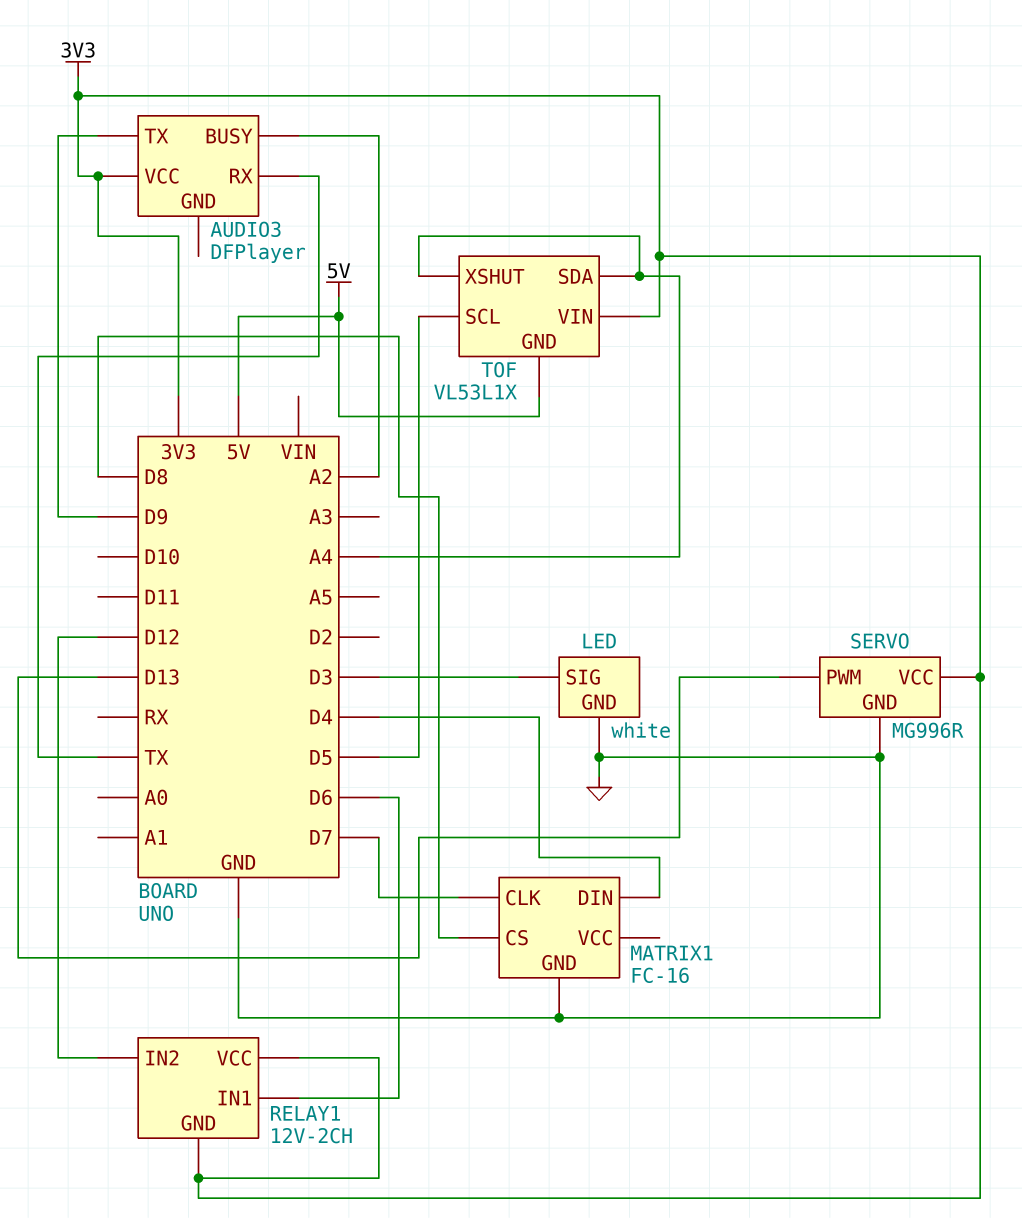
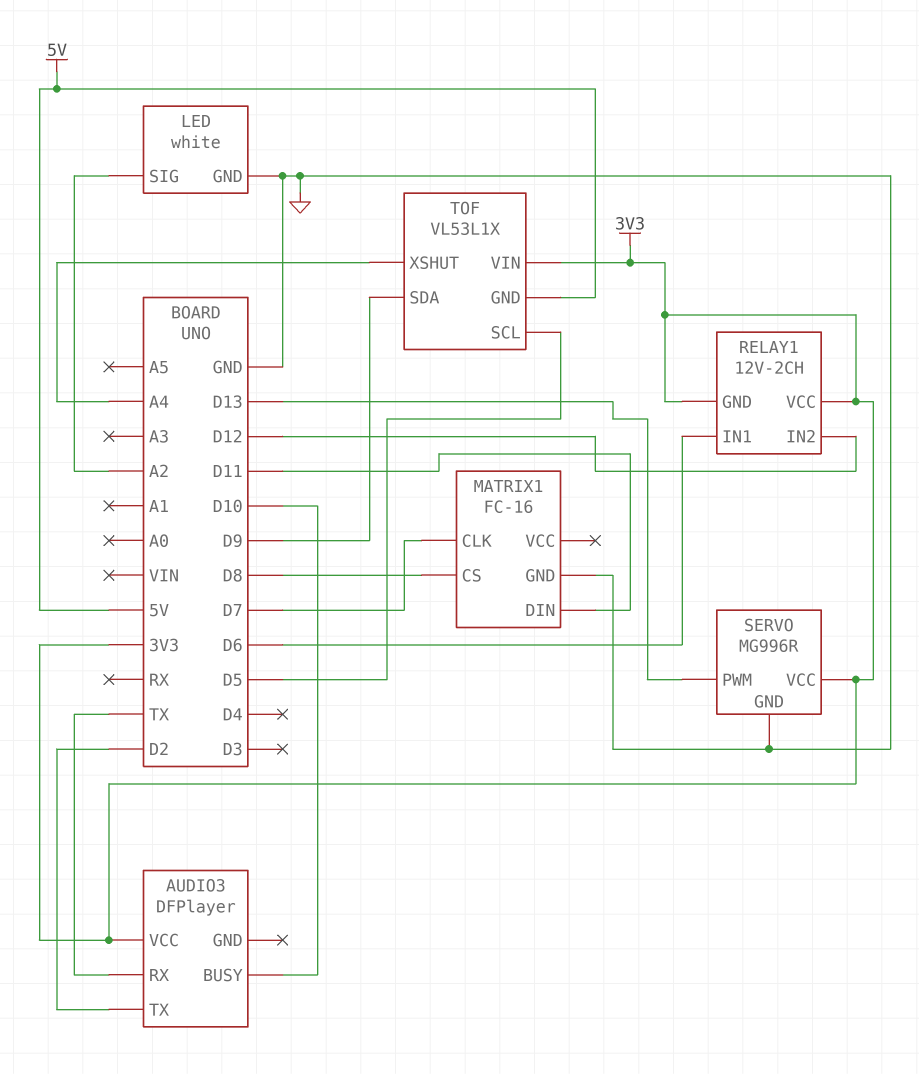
AUDIO3 pin BUSY: A2 -> D10
AUDIO3 pin TX: D9 -> D2
LED pin SIG: D3 -> A2
MATRIX1 pin DIN: D4 -> D11
TOF pin SDA: A4 -> D9

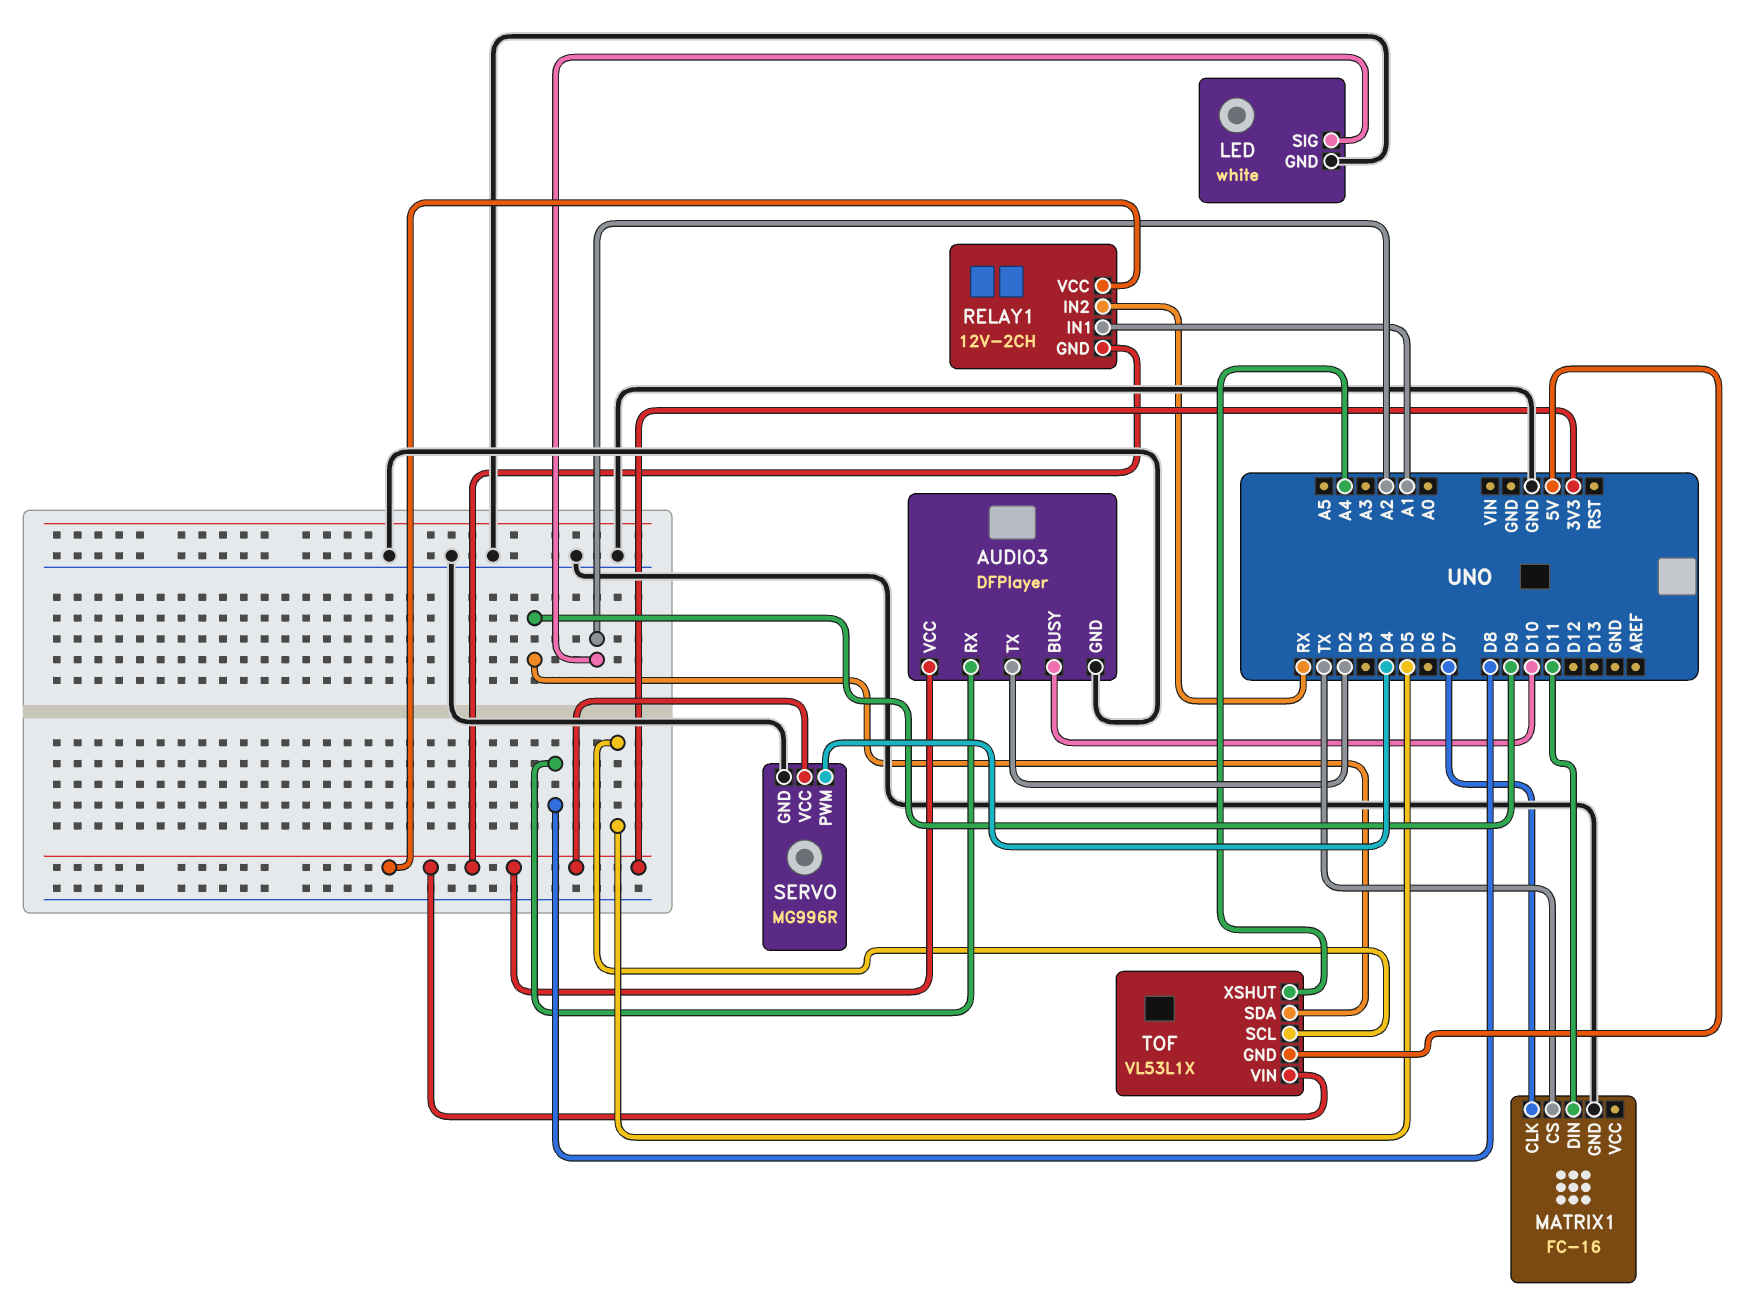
AUDIO3 pin GND: none -> GND
AUDIO3 pin RX: TX -> D8
MATRIX1 pin CS: D8 -> TX
RELAY1 pin IN1: D6 -> A1
RELAY1 pin IN2: D12 -> RX
SERVO pin PWM: D13 -> D4

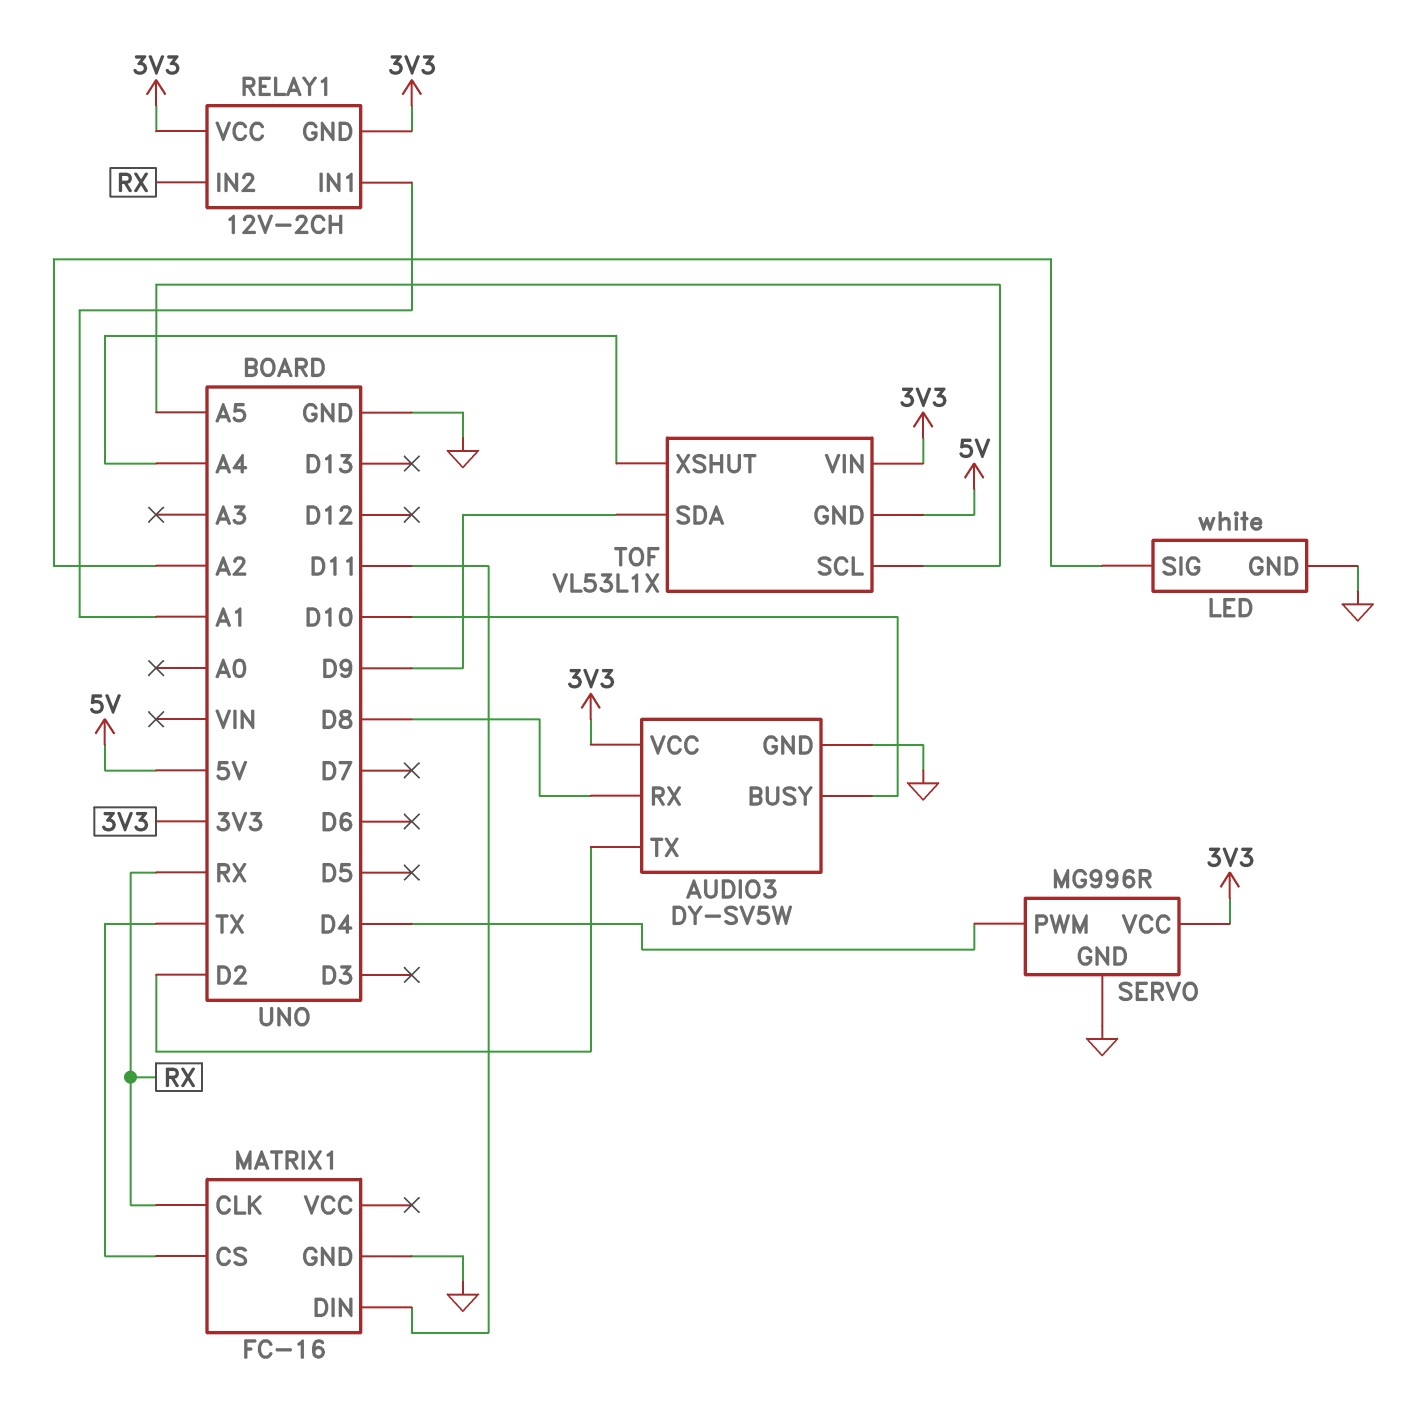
AUDIO3: DFPlayer -> DY-SV5W
MATRIX1 pin CLK: D7 -> RX
TOF pin SCL: D5 -> A5

